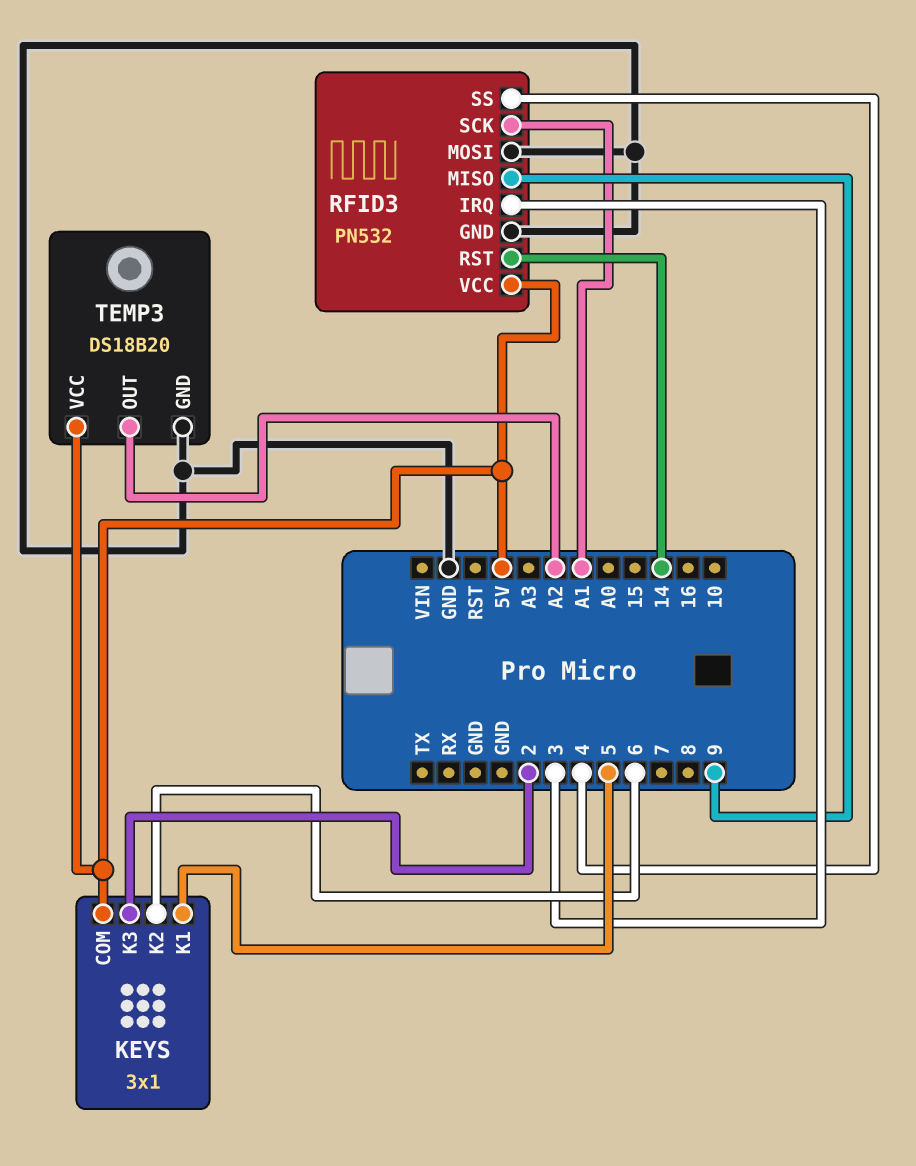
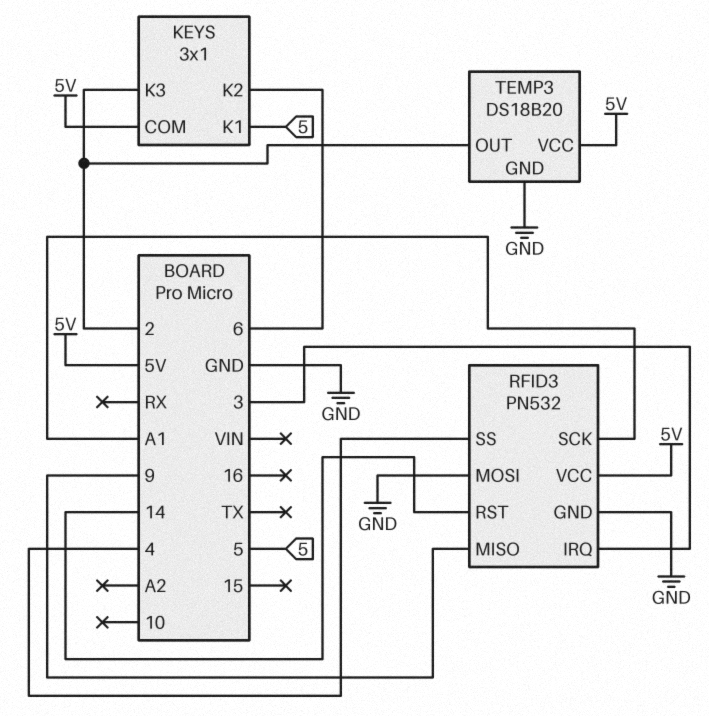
TEMP3 pin OUT: A2 -> 2

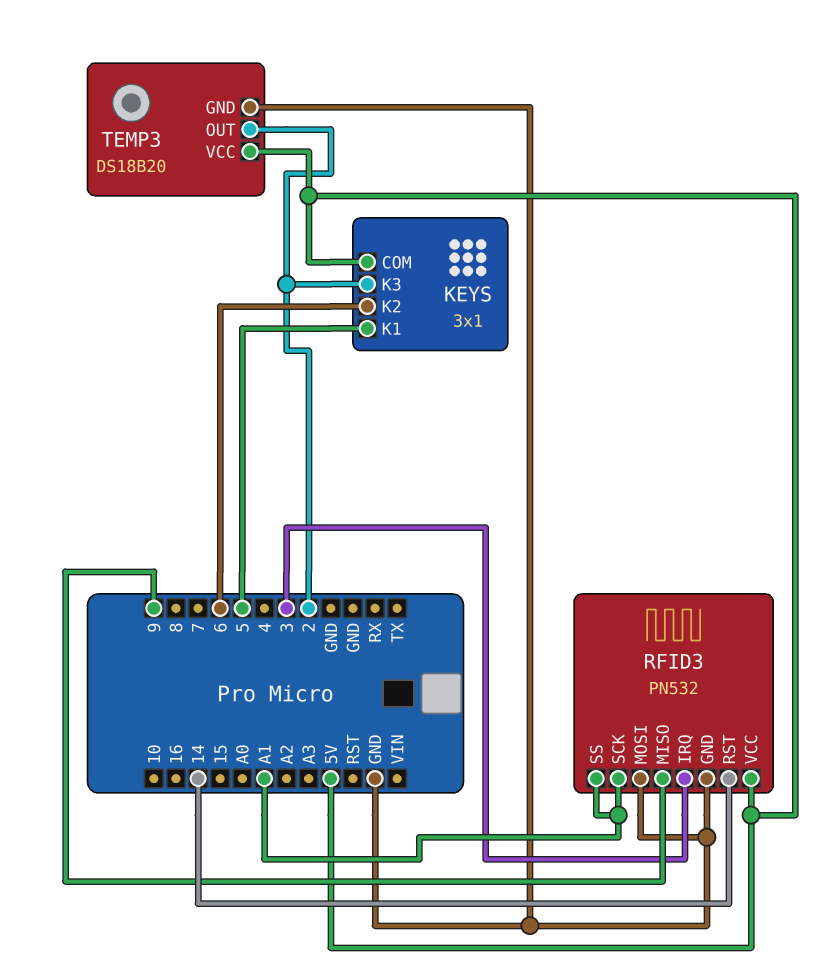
RFID3 pin SS: 4 -> A1

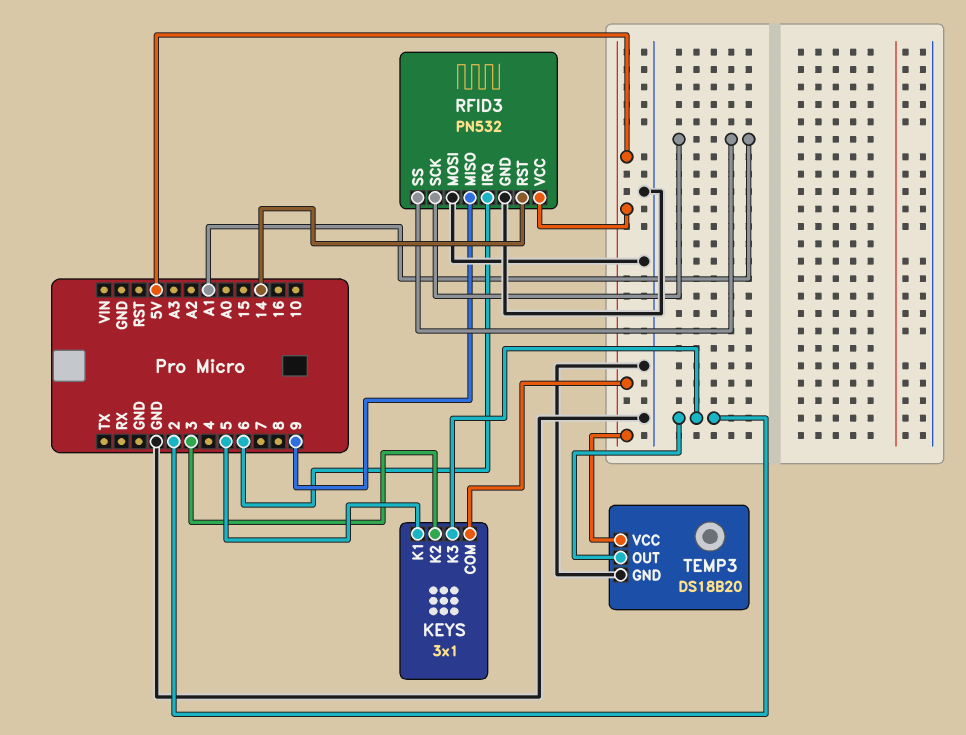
KEYS pin K2: 6 -> 3
RFID3 pin IRQ: 3 -> 6

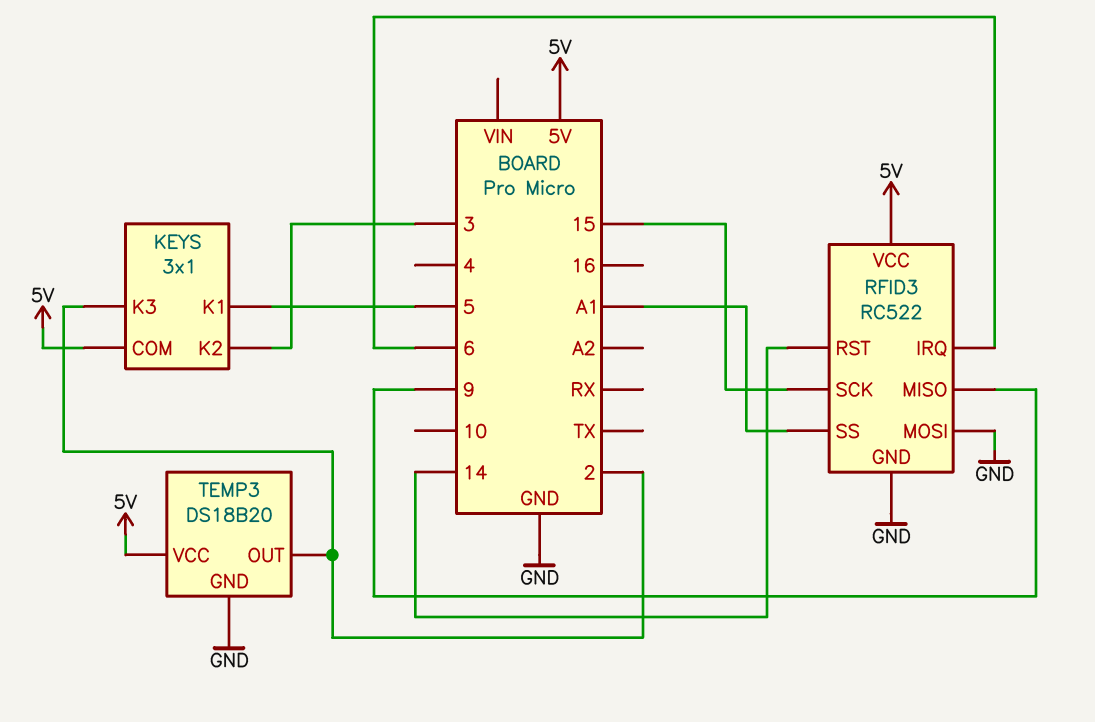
RFID3: PN532 -> RC522
RFID3 pin SCK: A1 -> 15

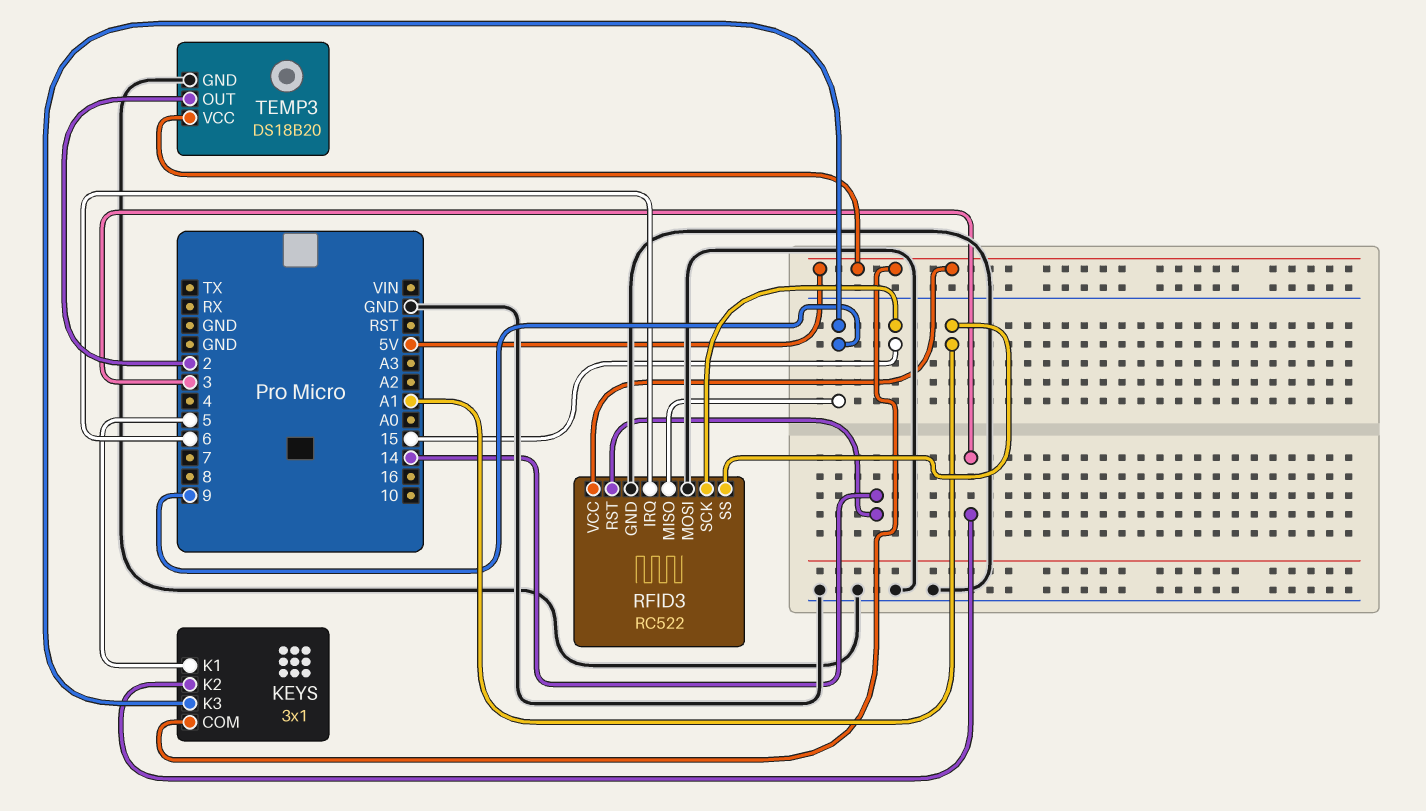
KEYS pin K3: 2 -> 9

